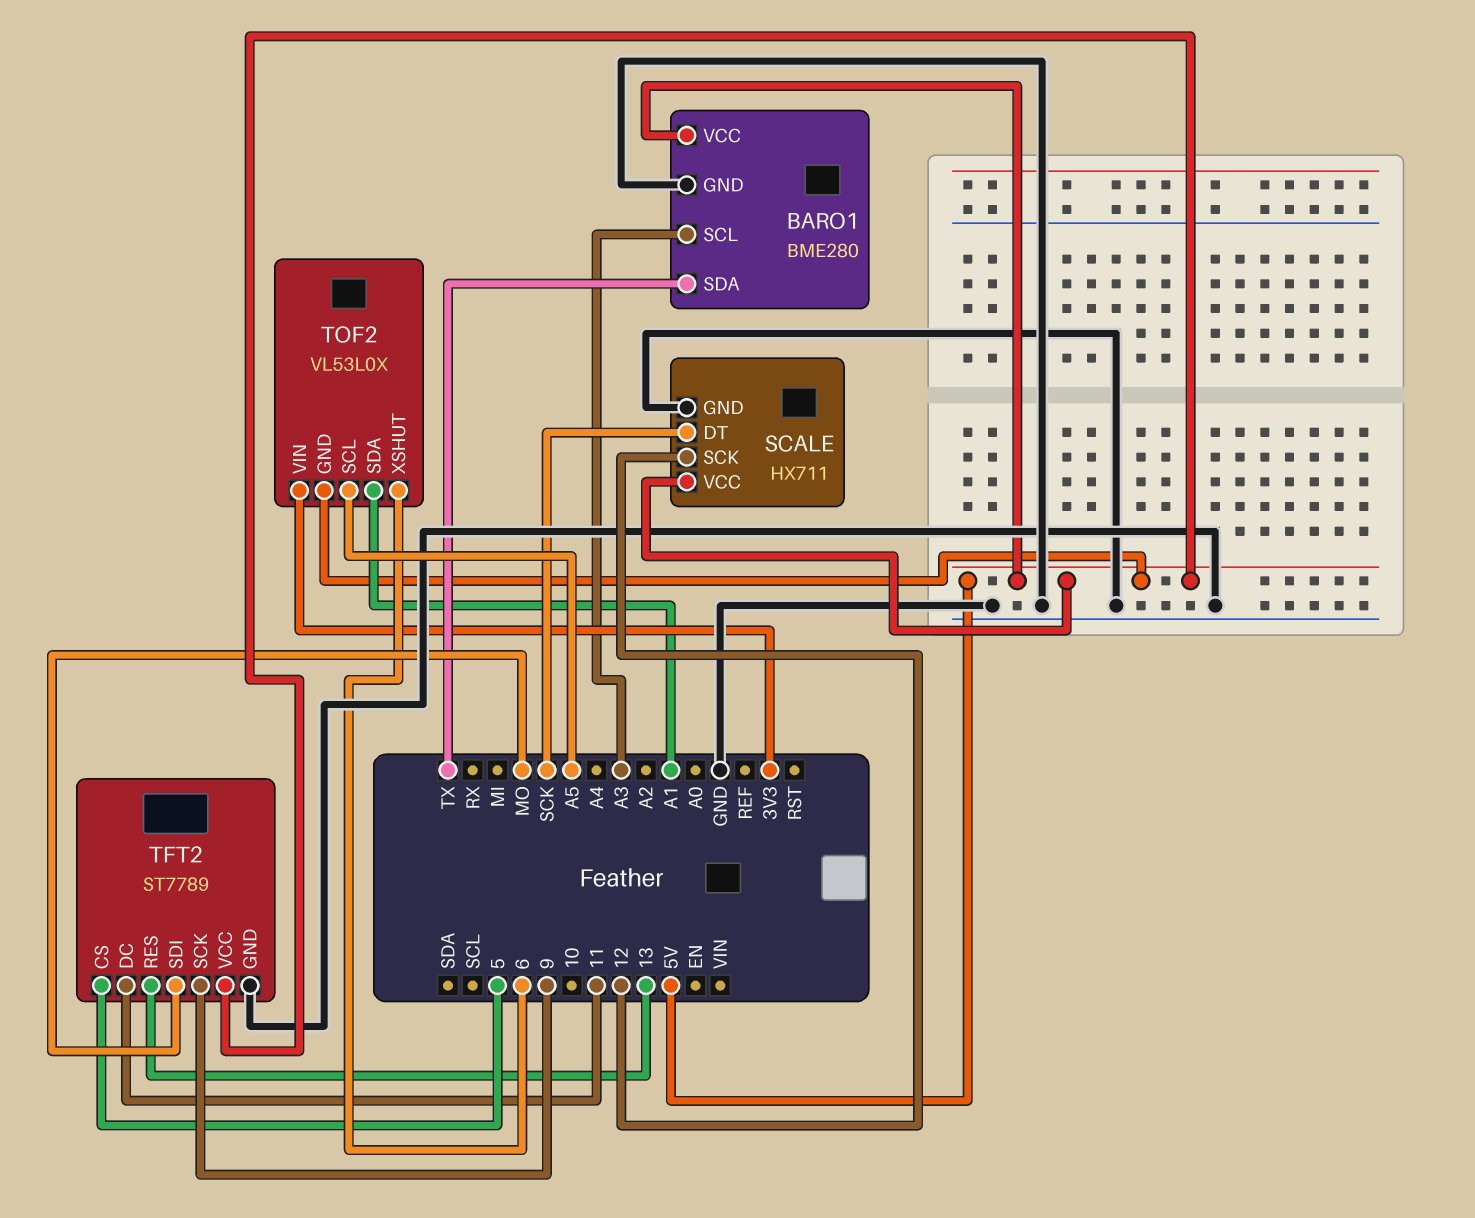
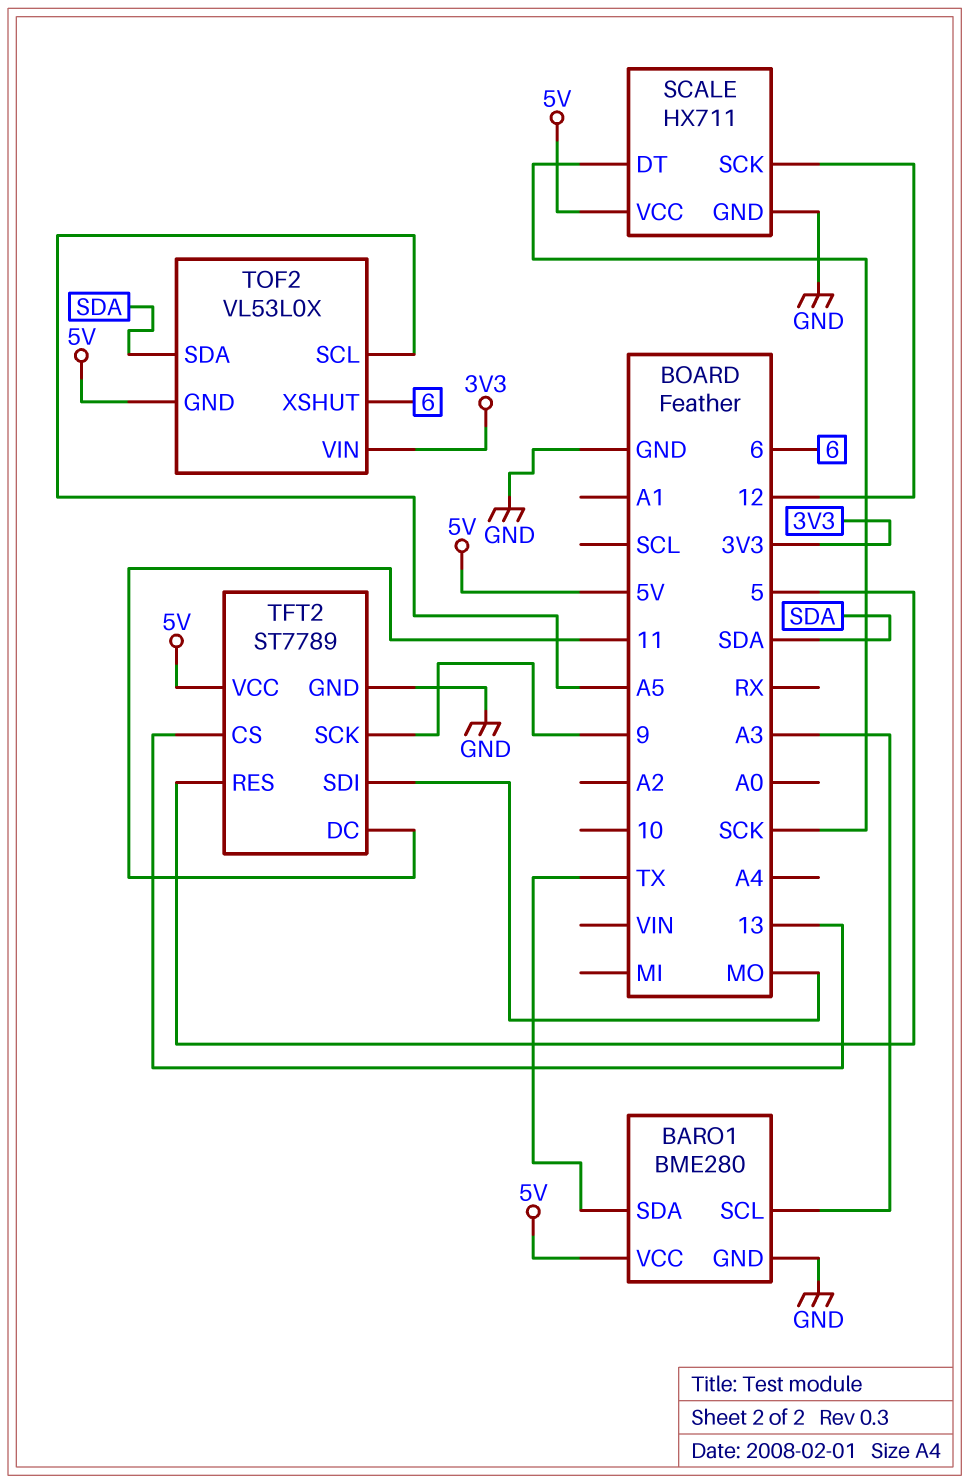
TFT2 pin CS: 5 -> 13
TFT2 pin RES: 13 -> 5
TOF2 pin SDA: A1 -> SDA

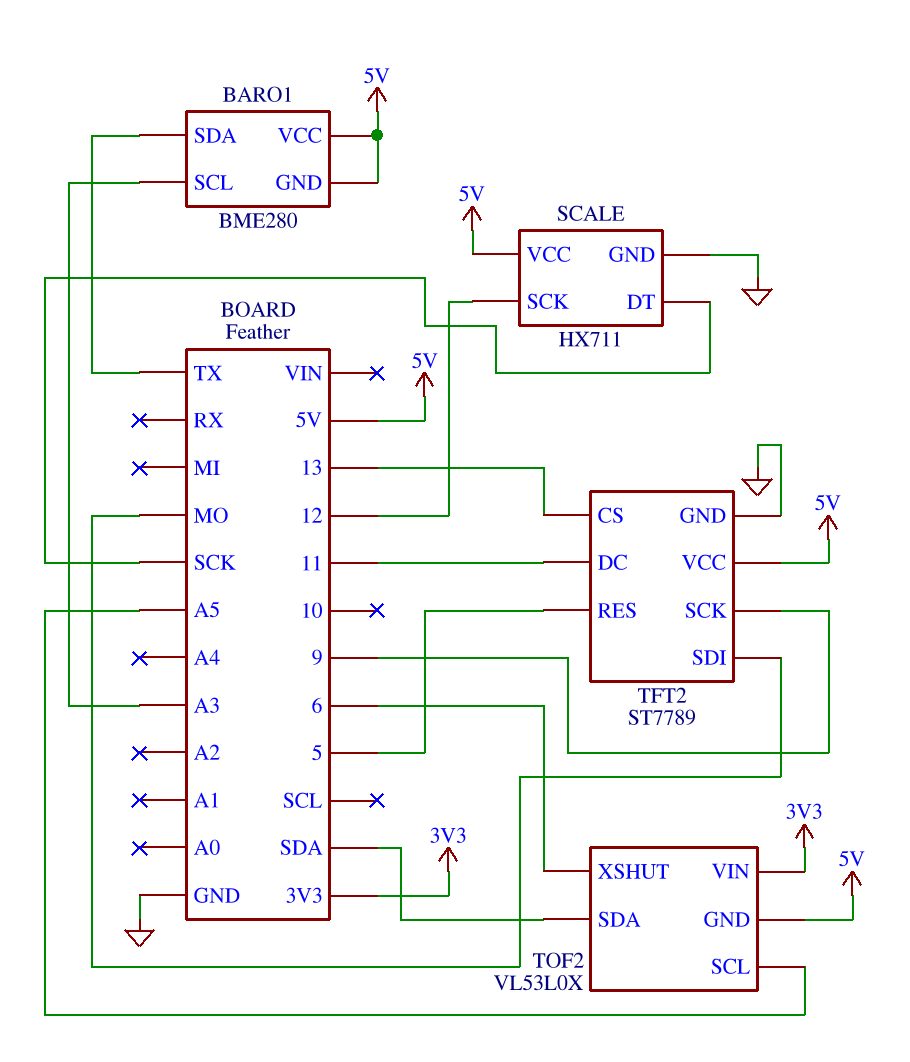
BARO1 pin GND: GND -> 5V

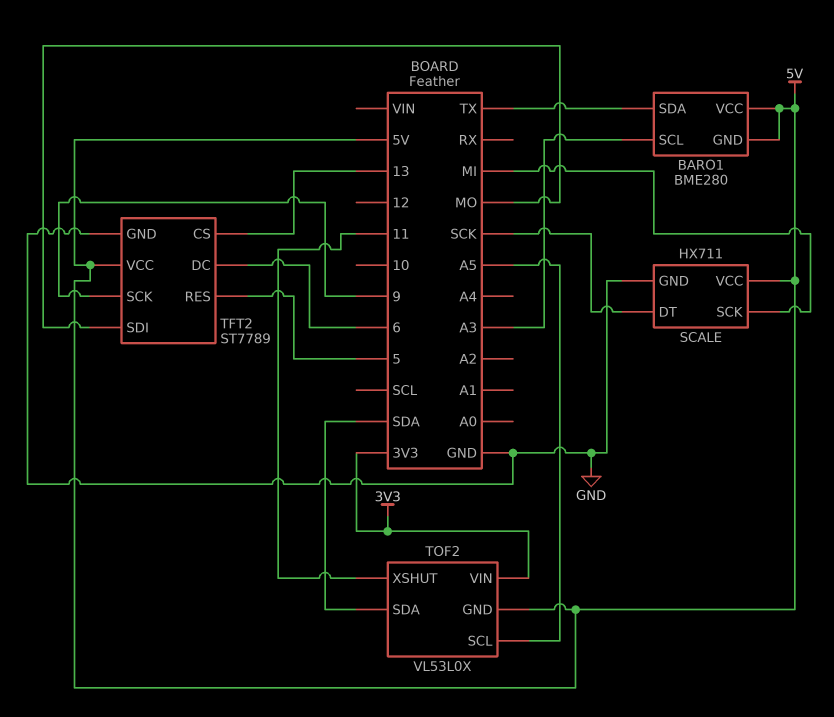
SCALE pin SCK: 12 -> MI
TFT2 pin DC: 11 -> 6
TOF2 pin XSHUT: 6 -> 11

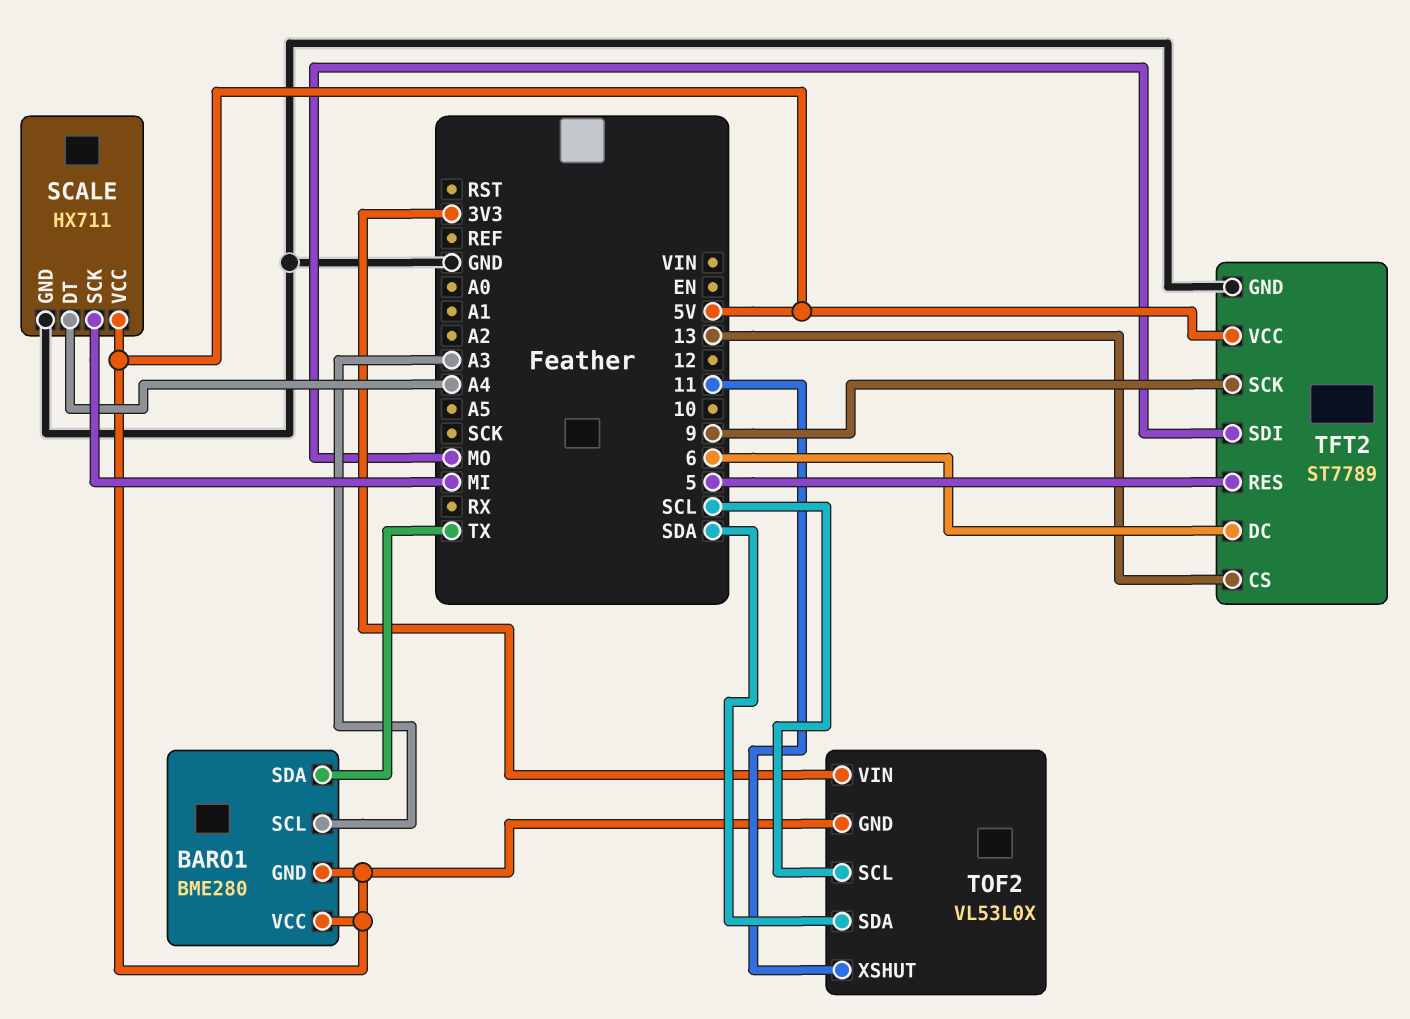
SCALE pin DT: SCK -> A4
TOF2 pin SCL: A5 -> SCL

